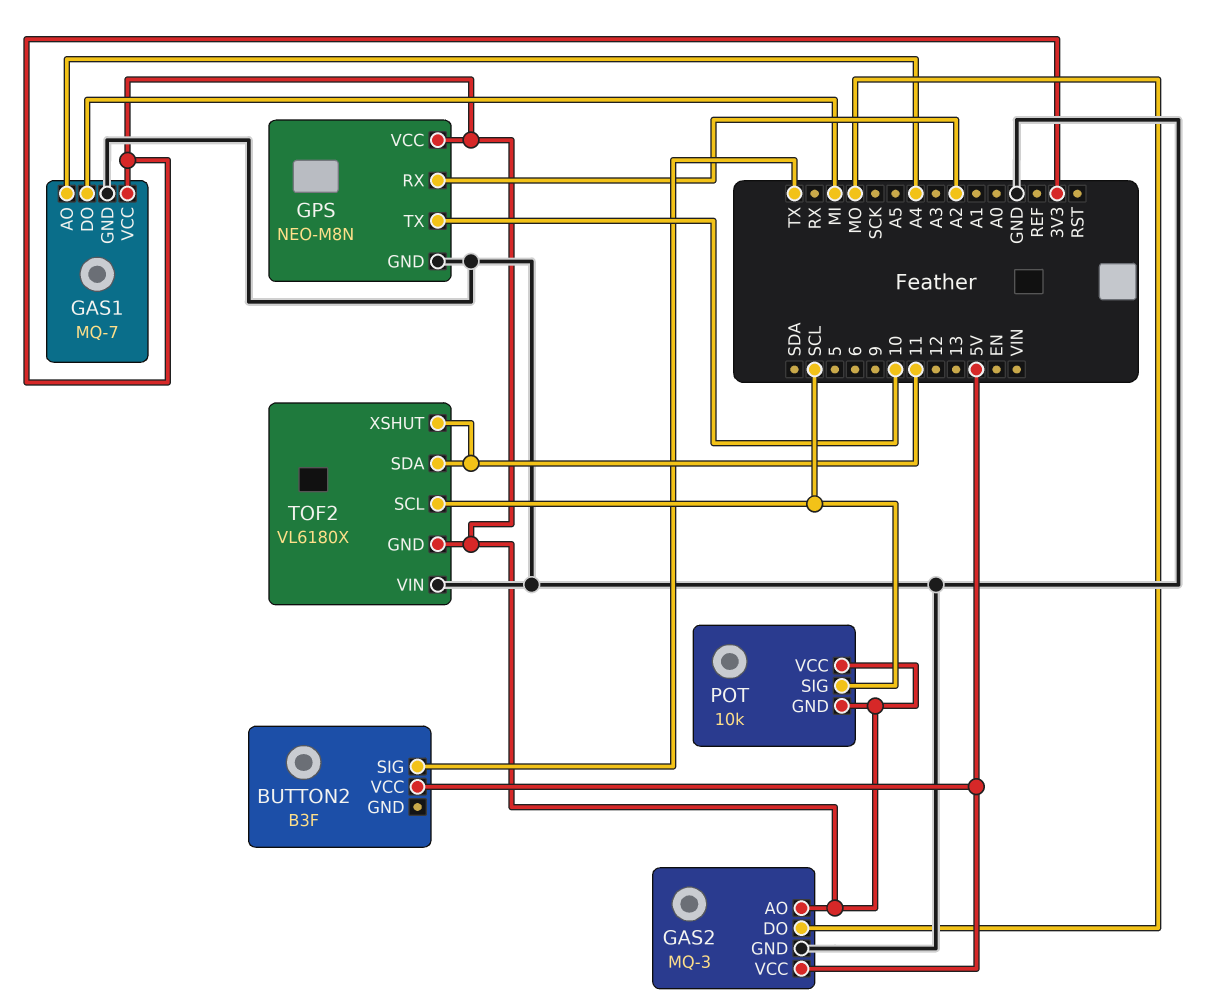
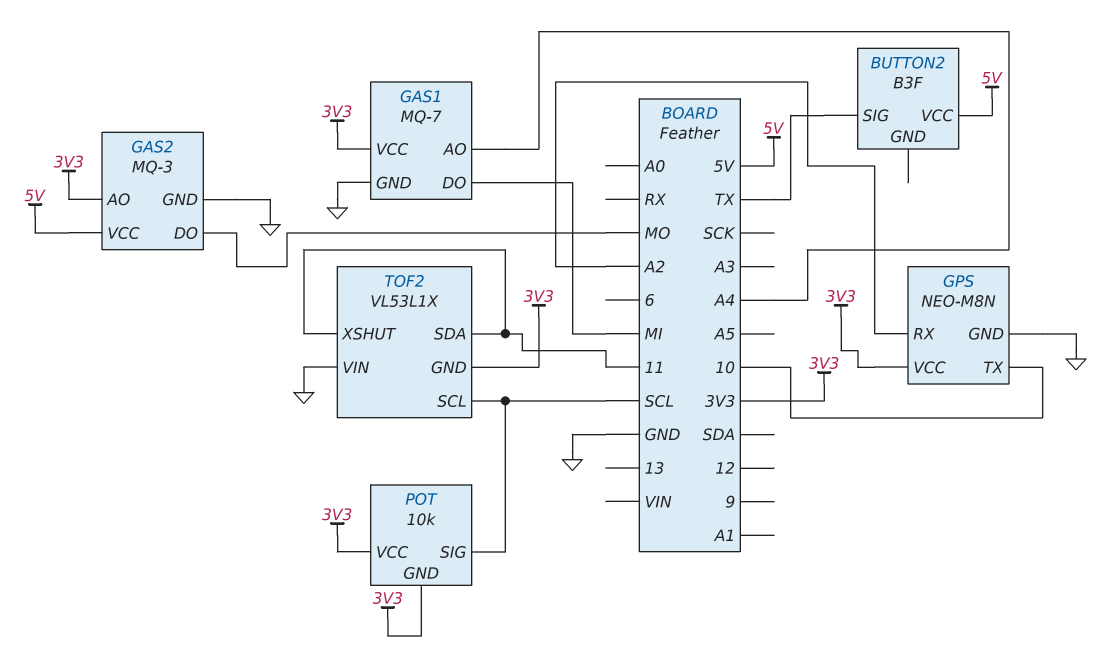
TOF2: VL6180X -> VL53L1X

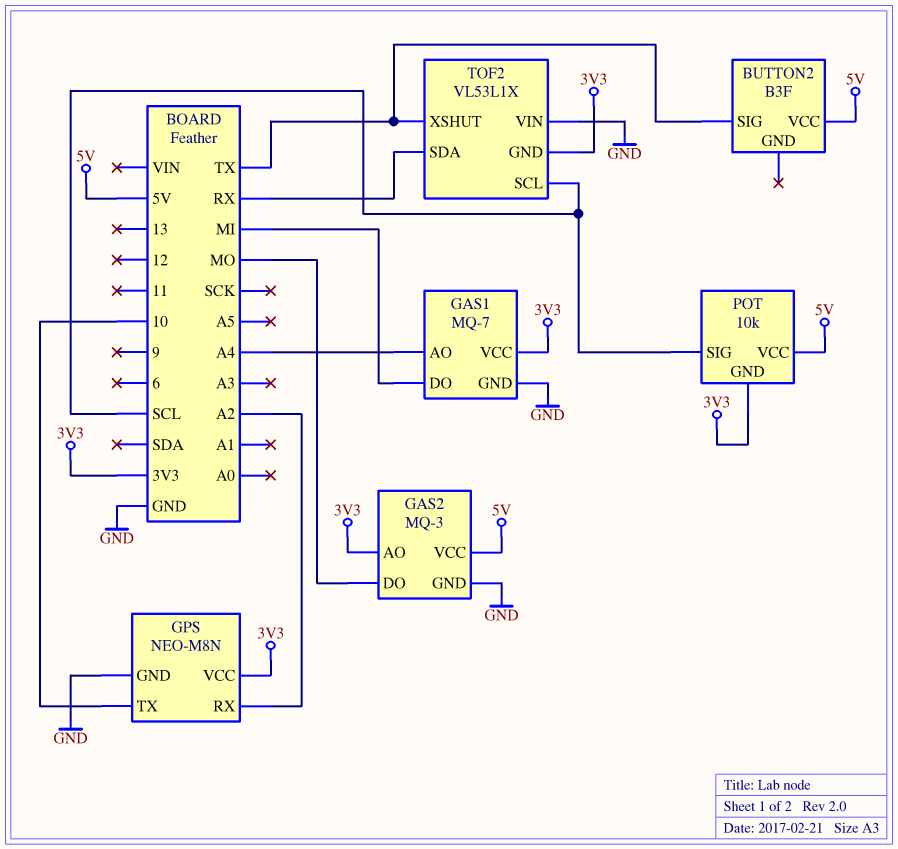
POT pin VCC: 3V3 -> 5V
TOF2 pin SDA: 11 -> RX
TOF2 pin XSHUT: 11 -> TX

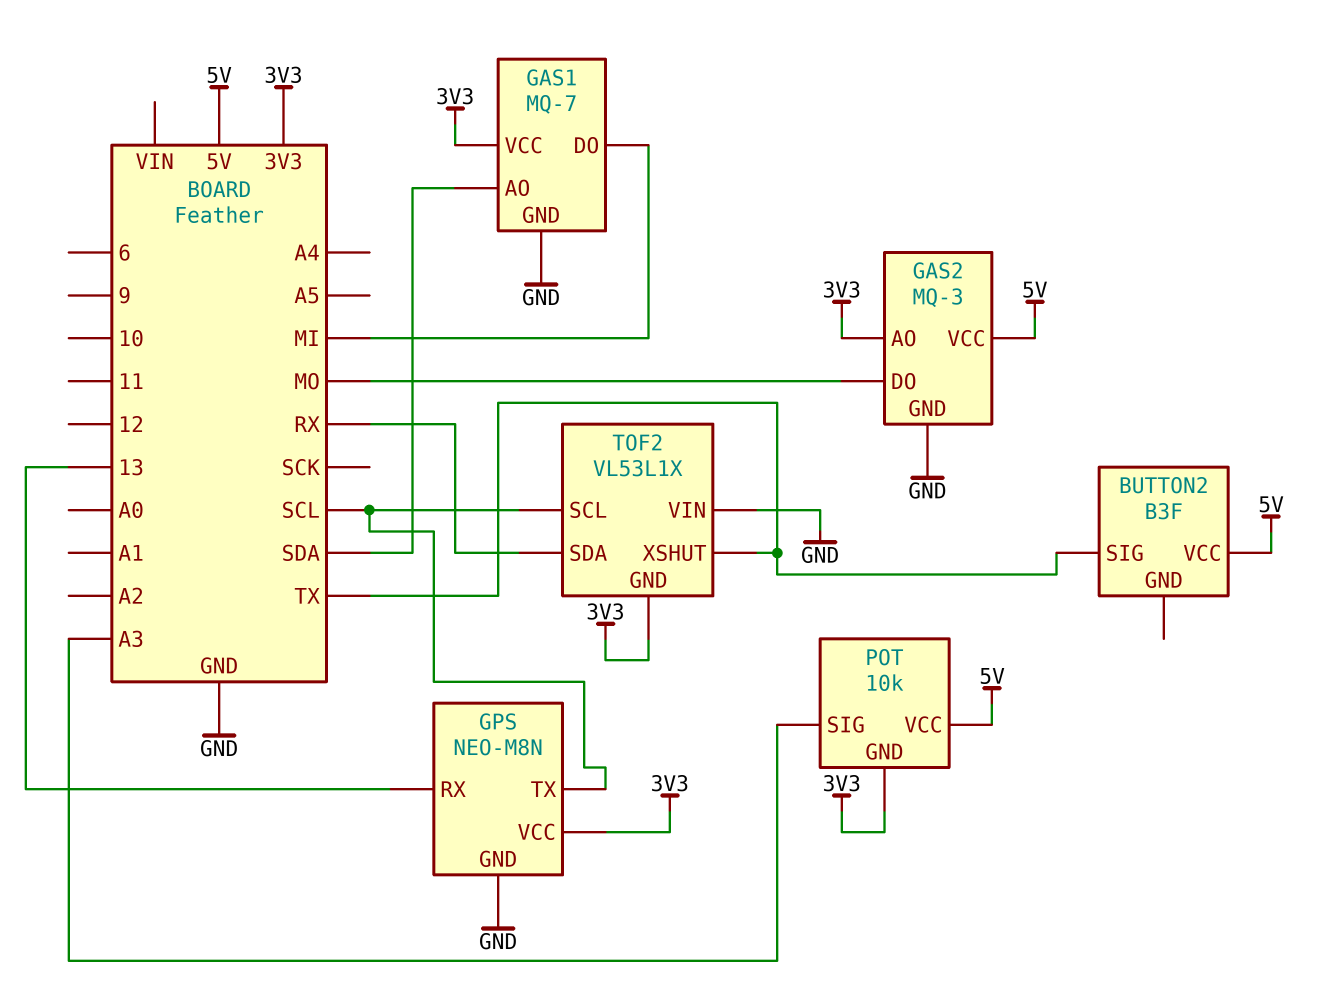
GAS1 pin AO: A4 -> SDA
GPS pin RX: A2 -> 13
GPS pin TX: 10 -> SCL
POT pin SIG: SCL -> A3

